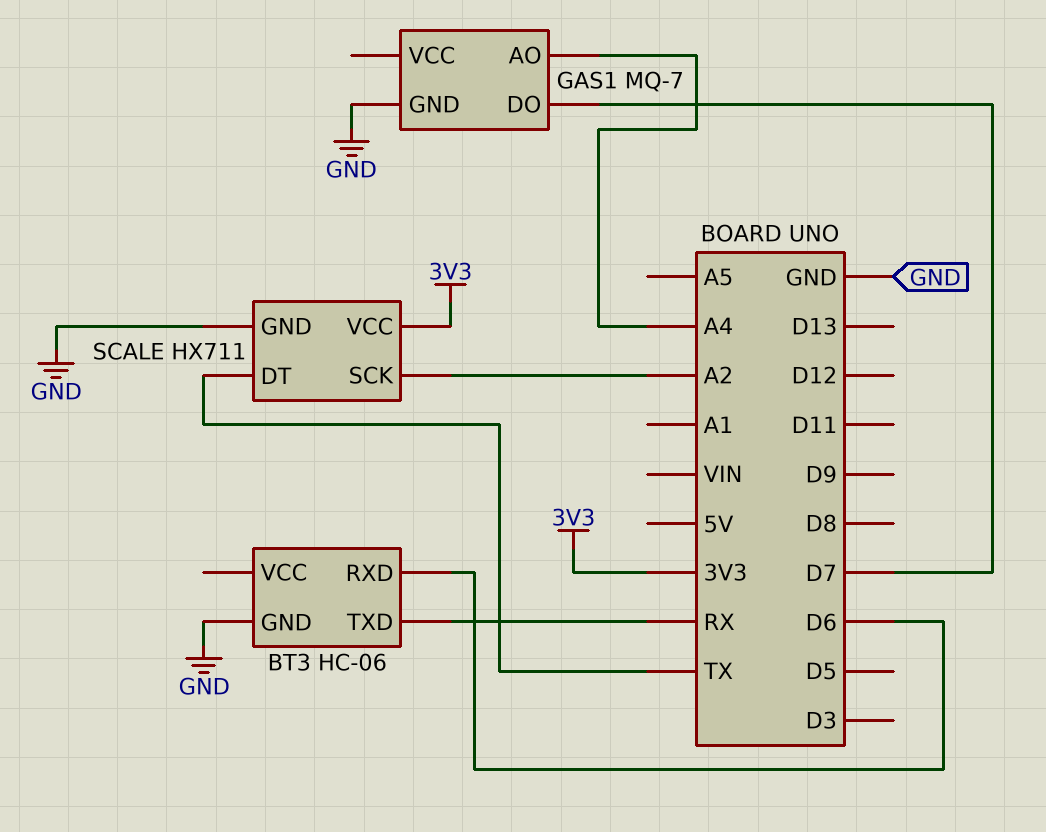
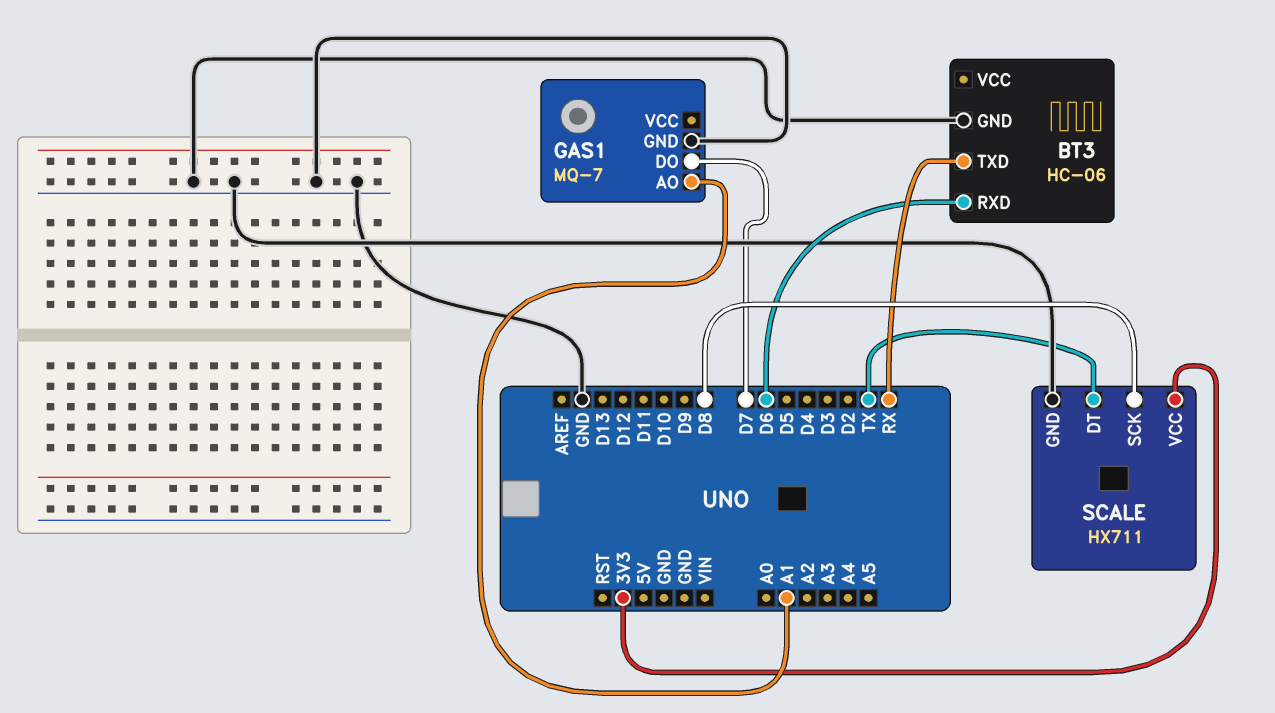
GAS1 pin AO: A4 -> A1
SCALE pin SCK: A2 -> D8

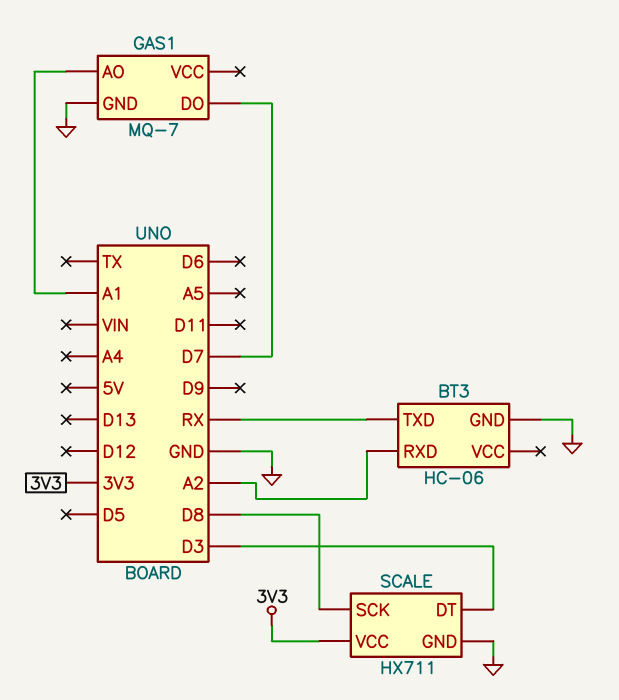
BT3 pin RXD: D6 -> A2
SCALE pin DT: TX -> D3

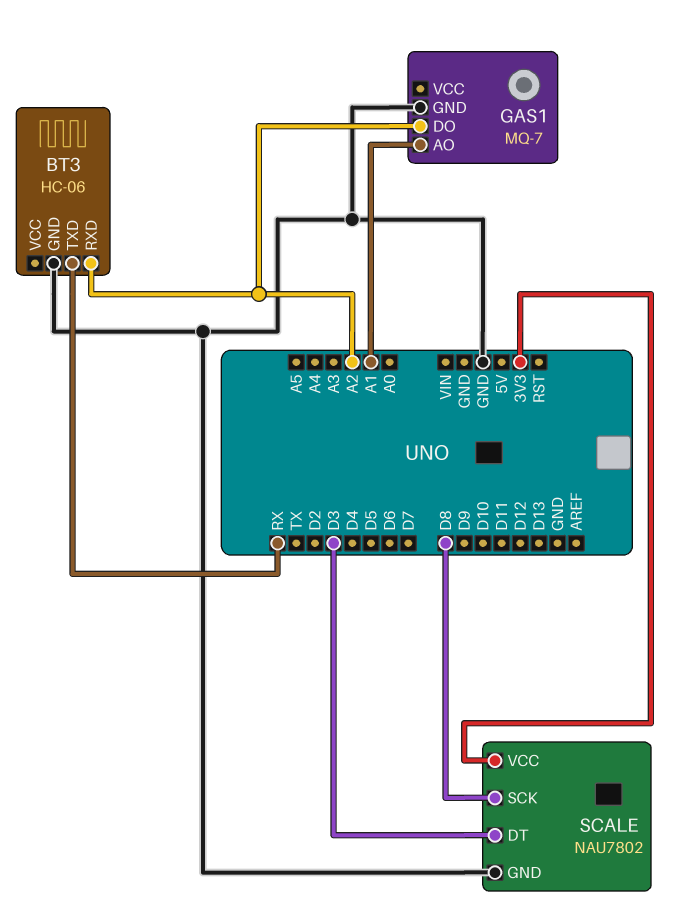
GAS1 pin DO: D7 -> A2
SCALE: HX711 -> NAU7802

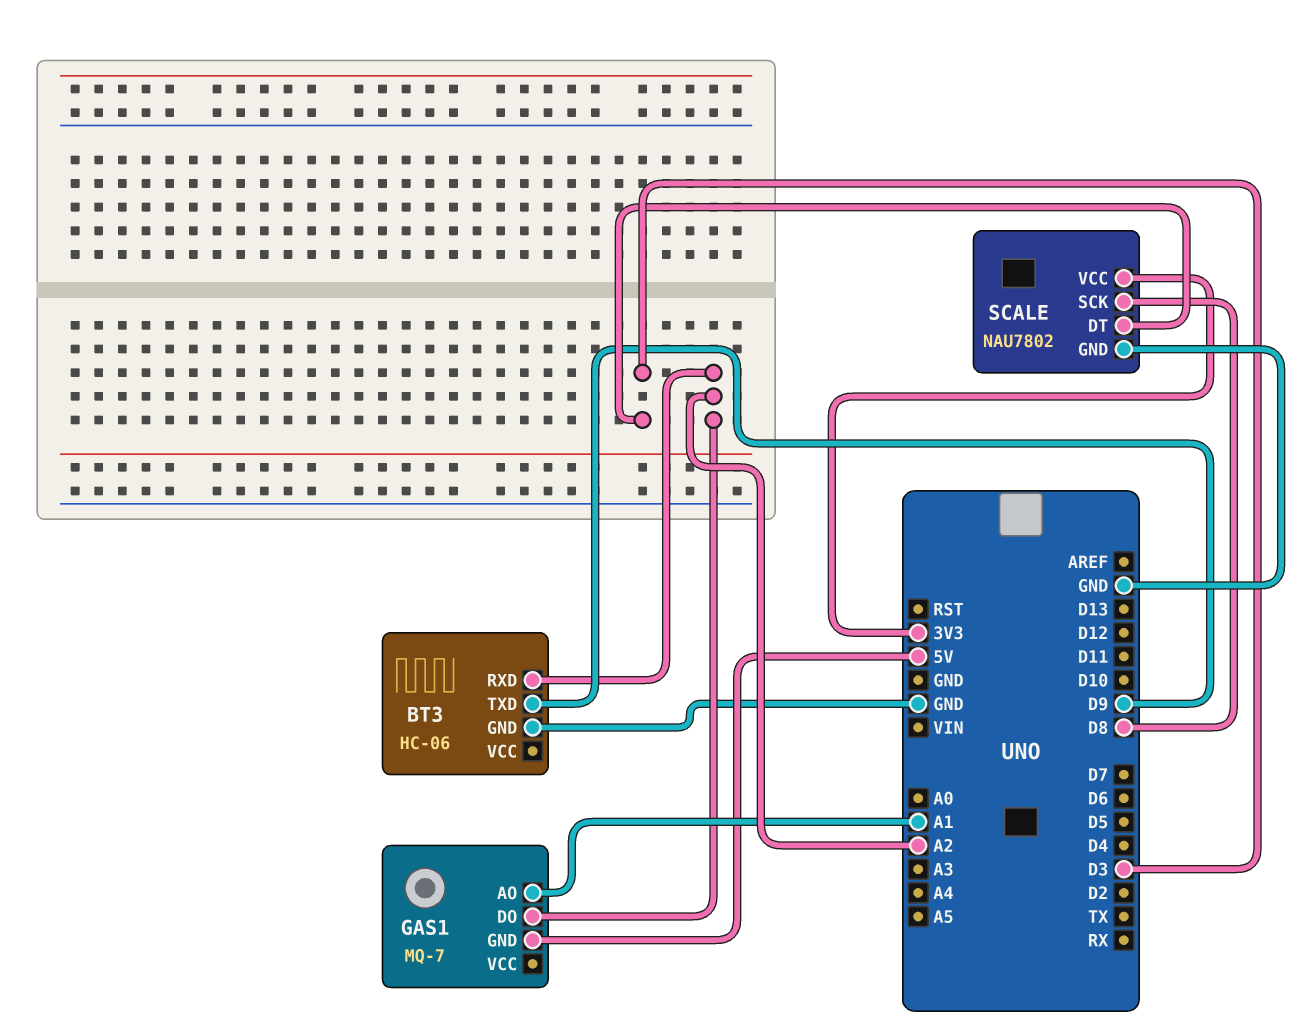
BT3 pin TXD: RX -> D9
GAS1 pin GND: GND -> 5V

